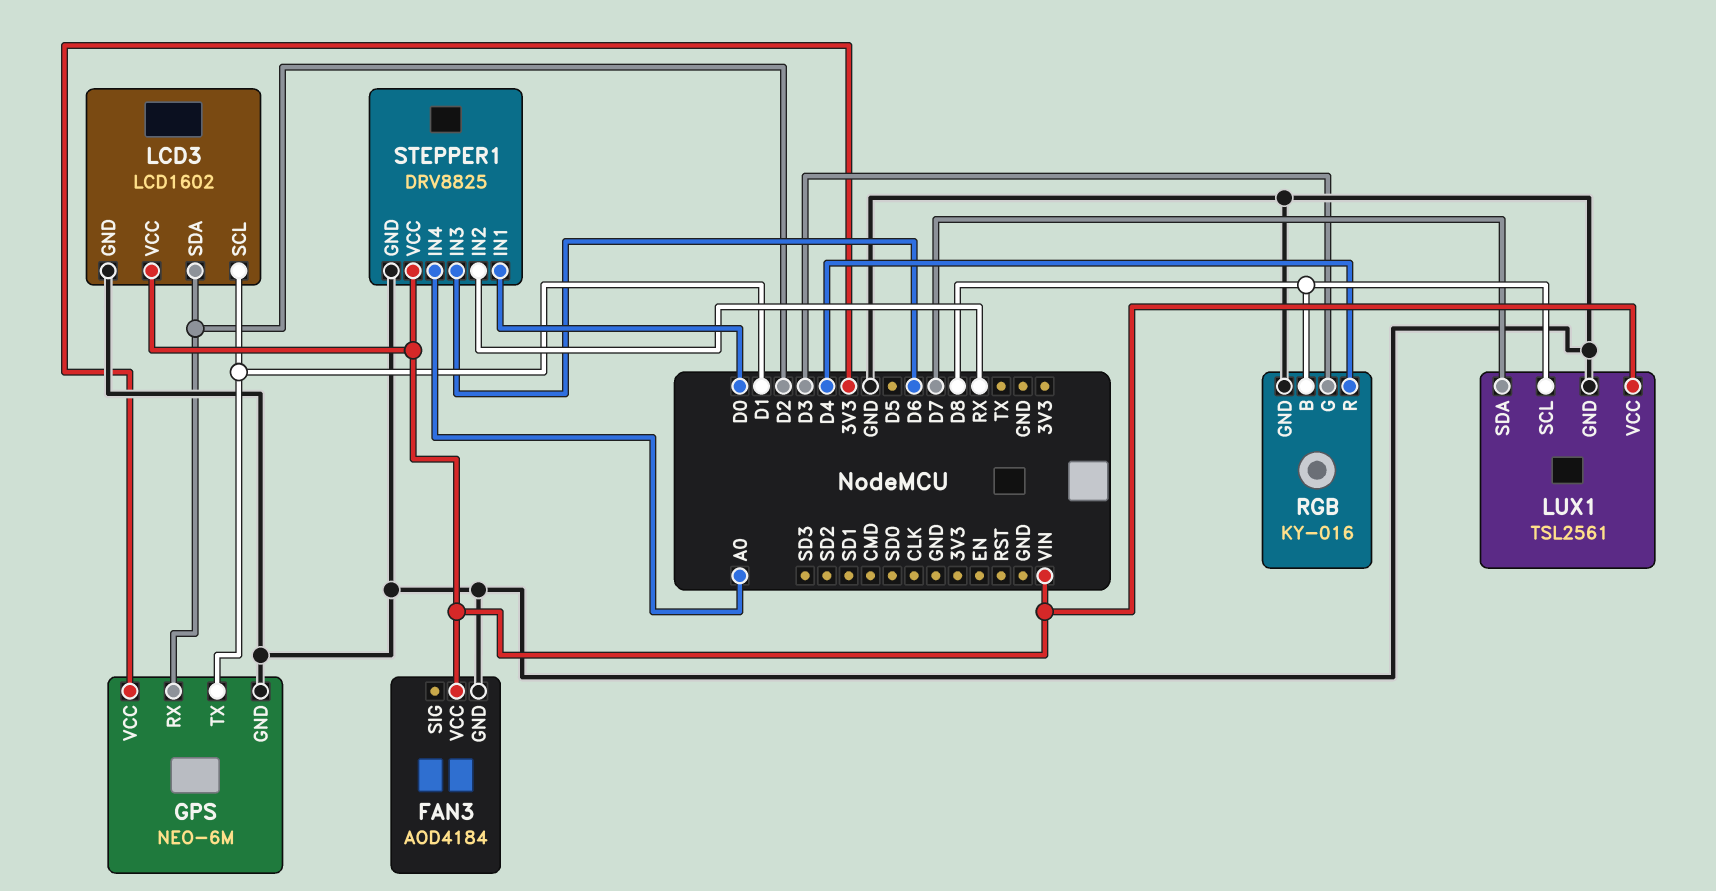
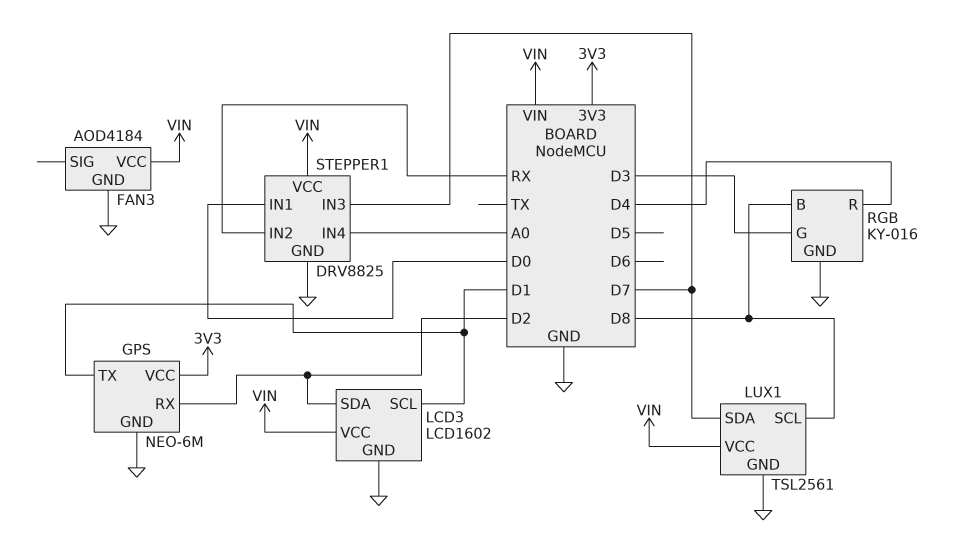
STEPPER1 pin IN3: D6 -> D7

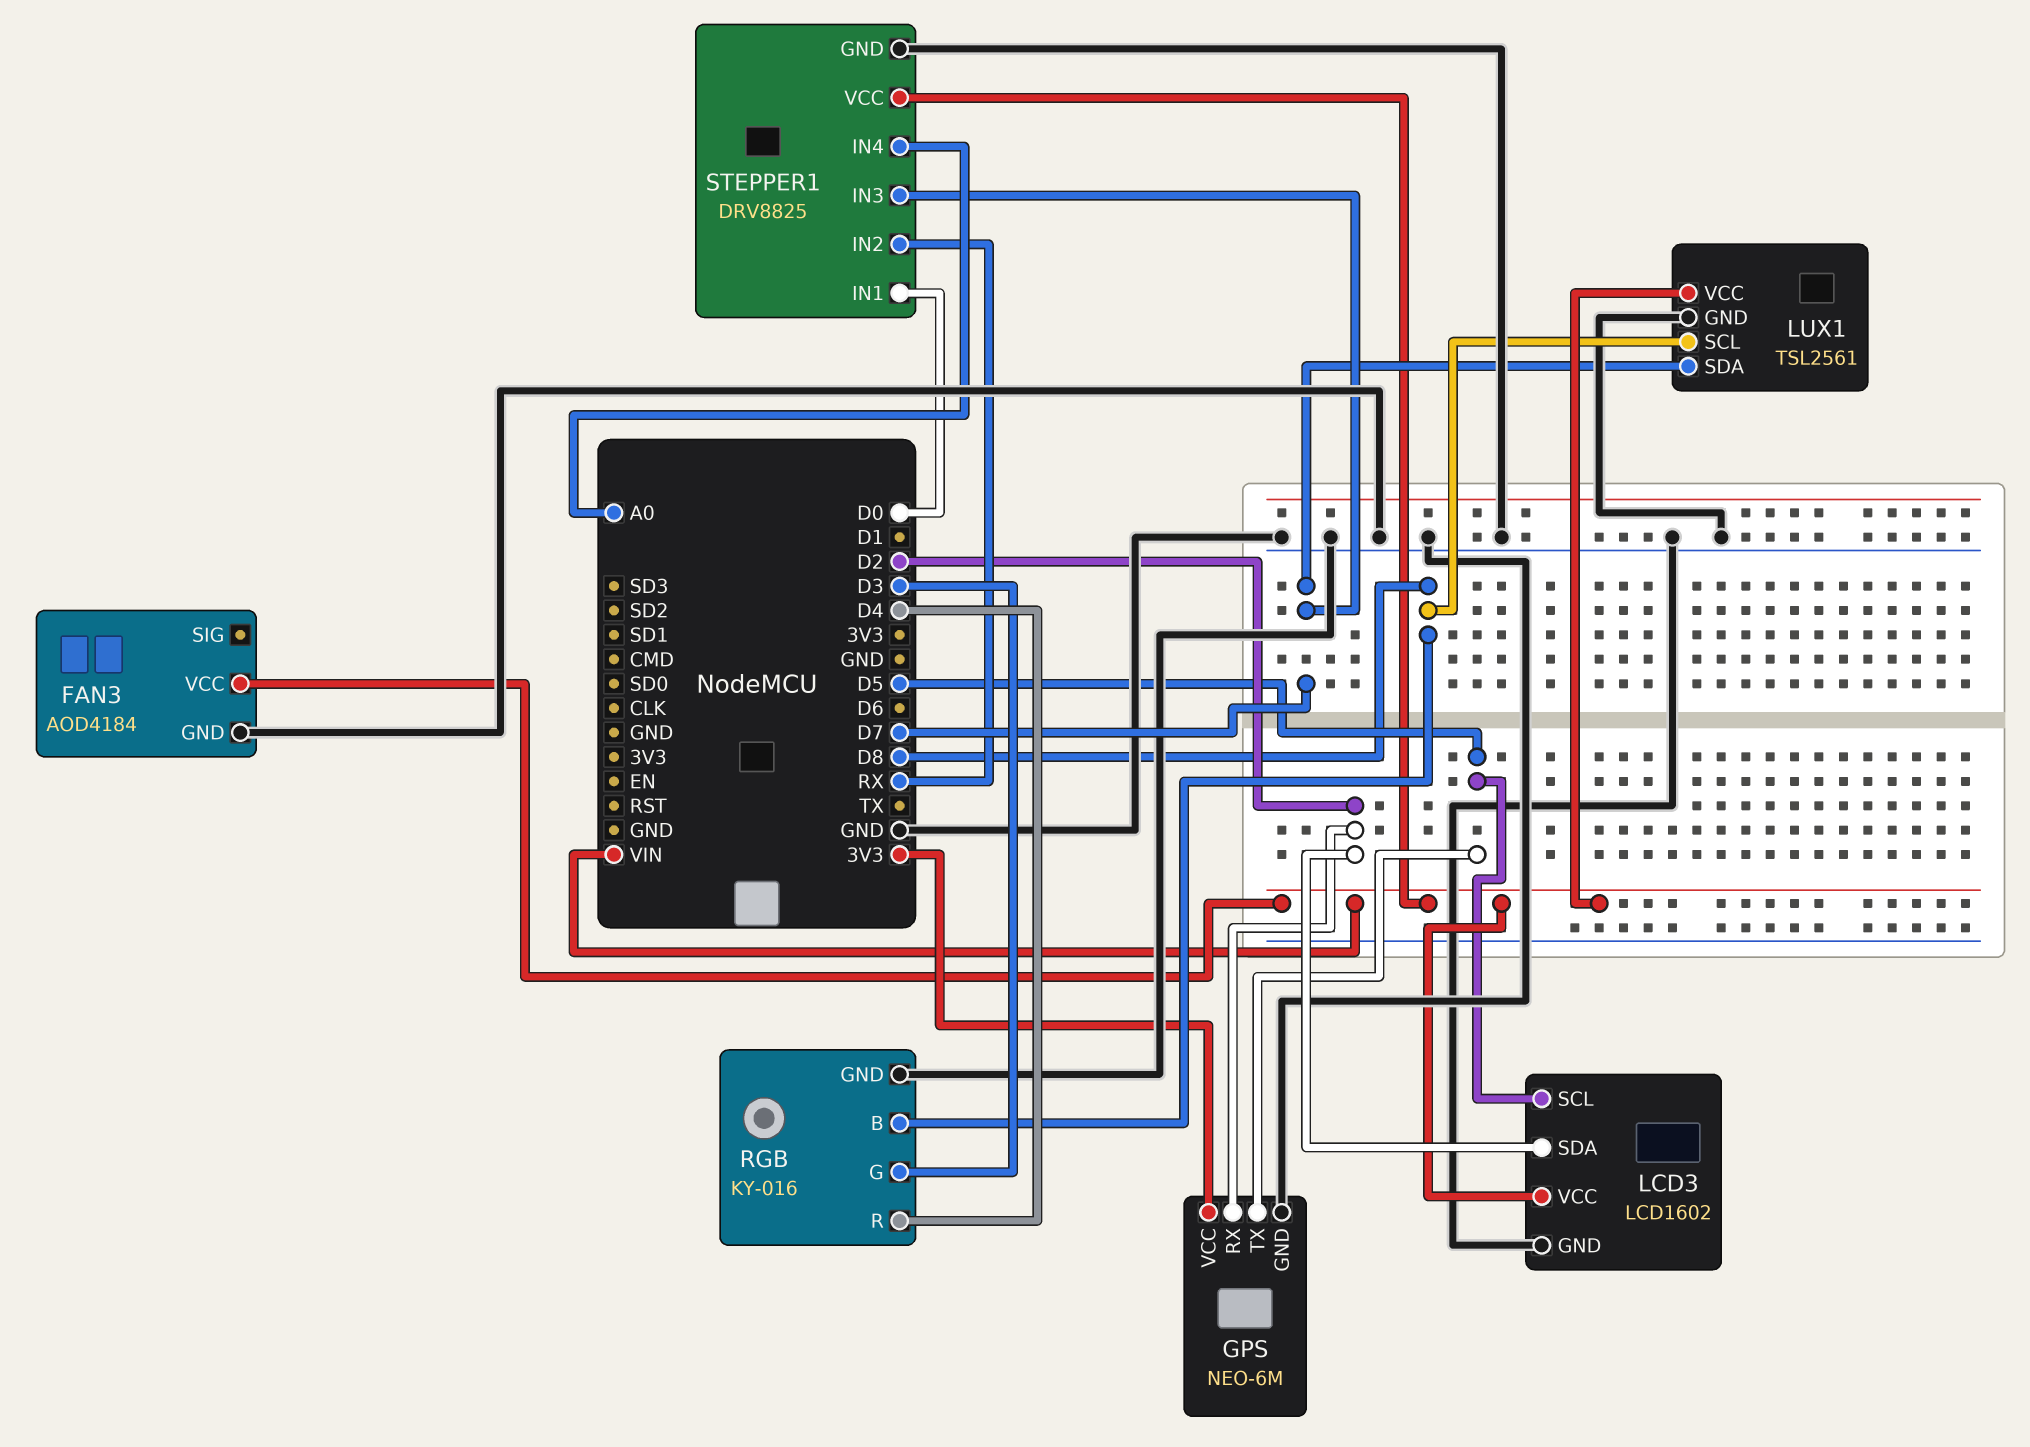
GPS pin TX: D1 -> D5
LCD3 pin SCL: D1 -> D5

